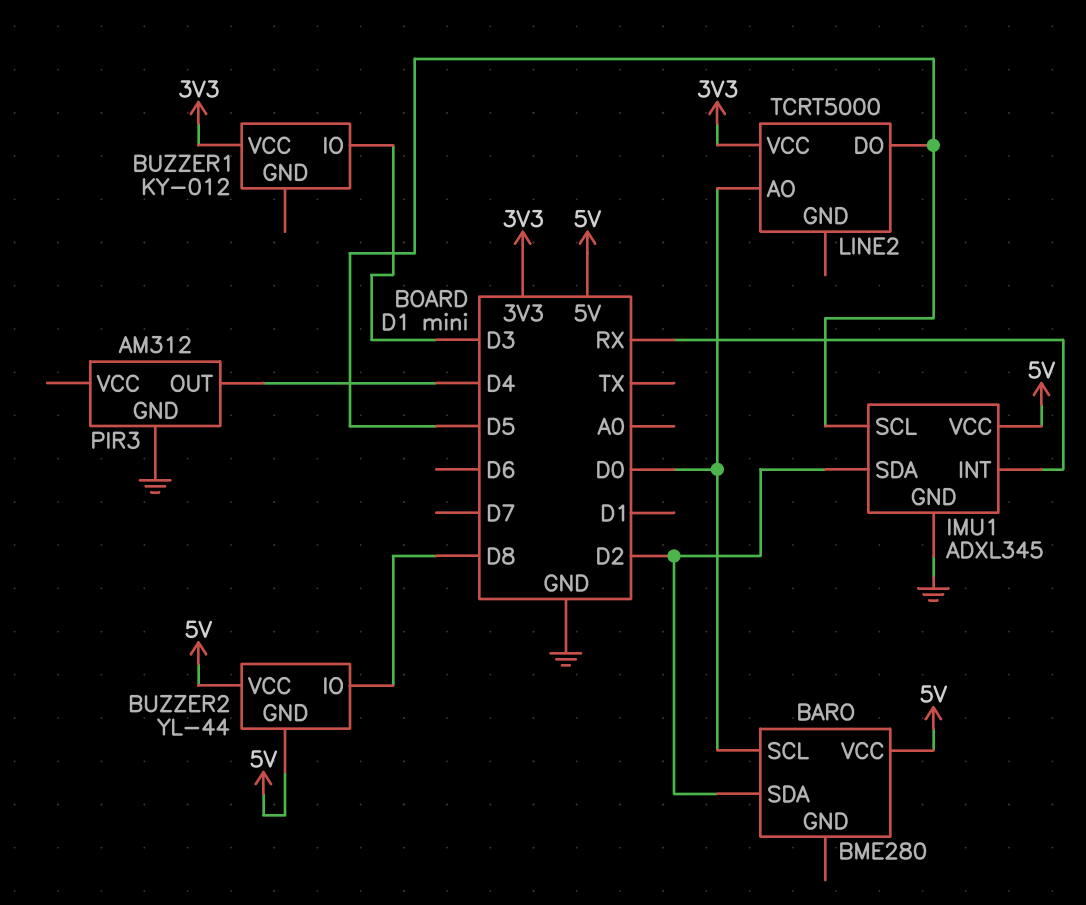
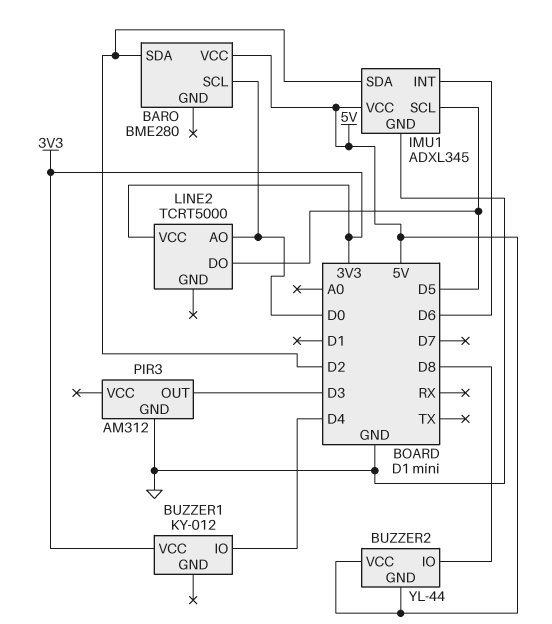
BUZZER1 pin IO: D3 -> D4
IMU1 pin INT: RX -> D6
PIR3 pin OUT: D4 -> D3

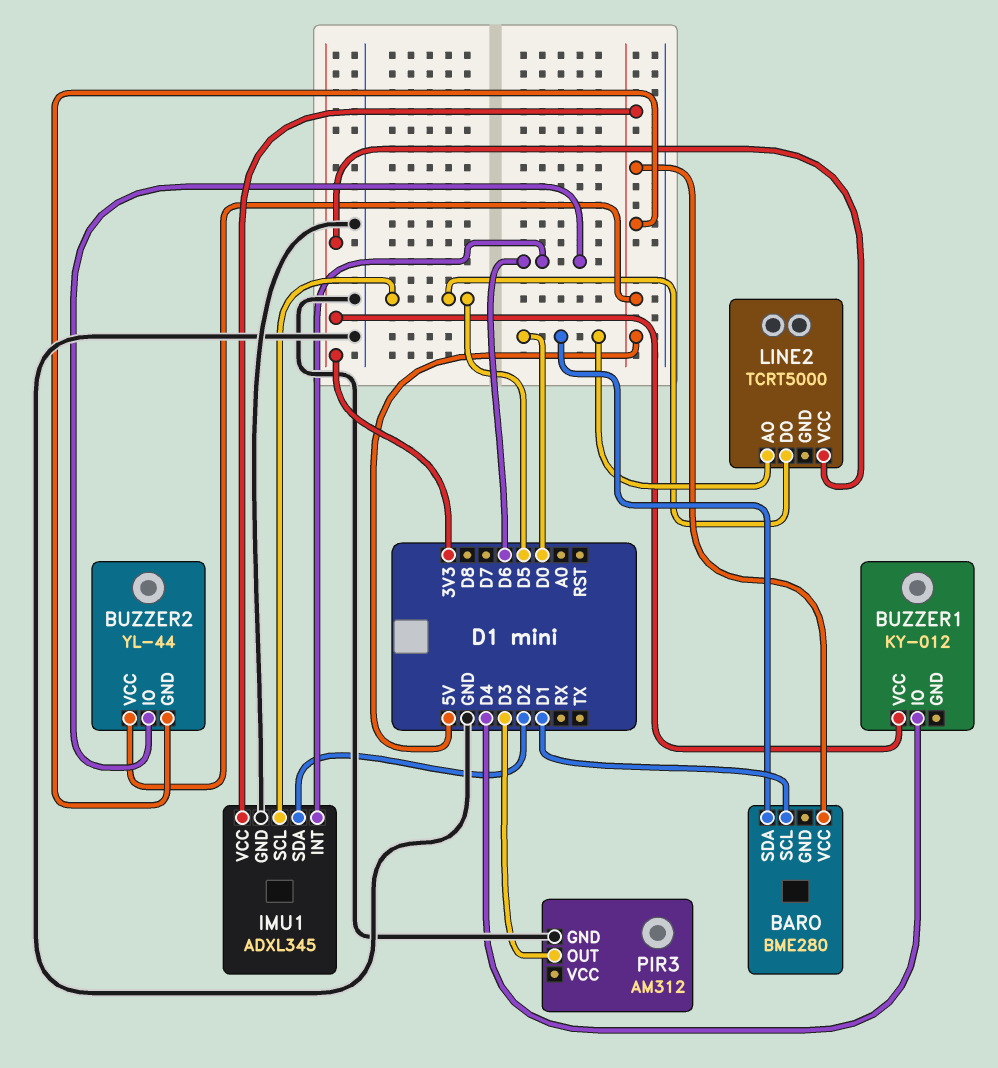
BARO pin SCL: D0 -> D1
BARO pin SDA: D2 -> D0
BUZZER2 pin IO: D8 -> D6

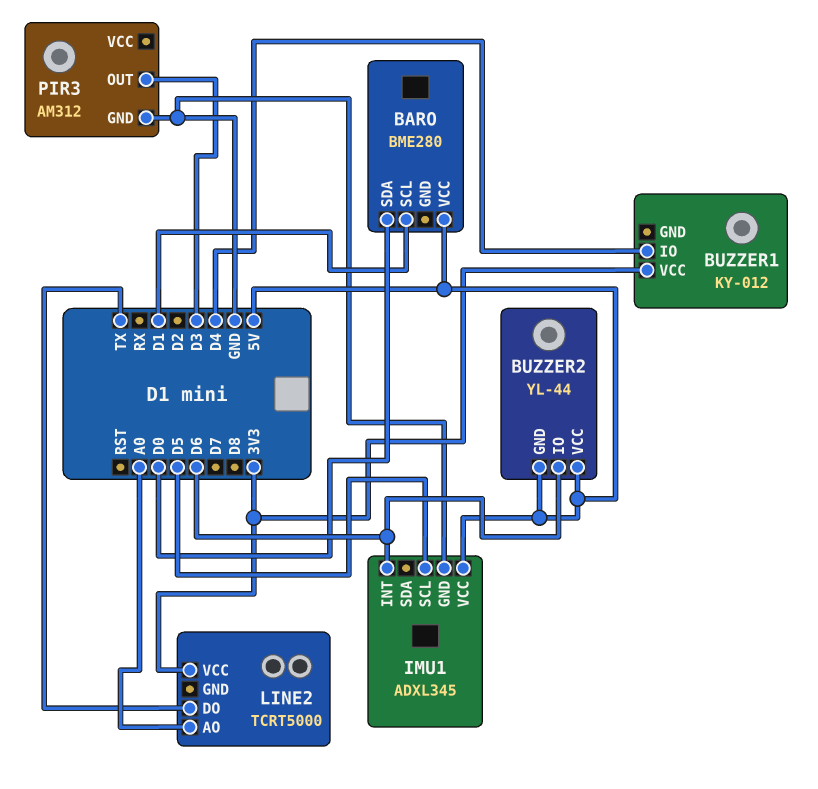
IMU1 pin SDA: D2 -> none
LINE2 pin AO: D0 -> A0
LINE2 pin DO: D5 -> TX

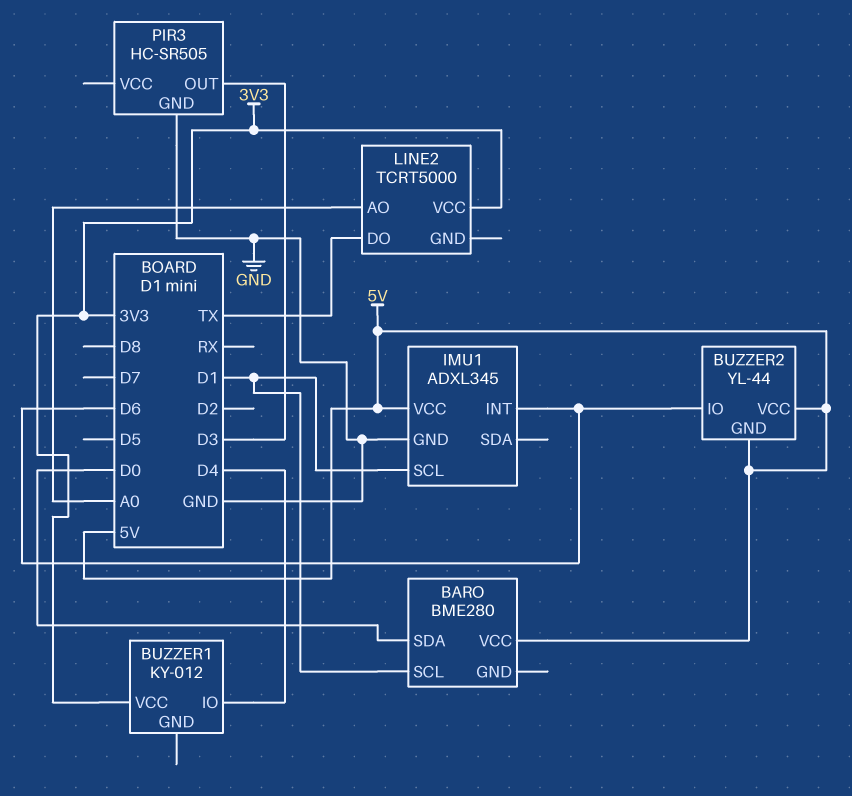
IMU1 pin SCL: D5 -> D1
PIR3: AM312 -> HC-SR505

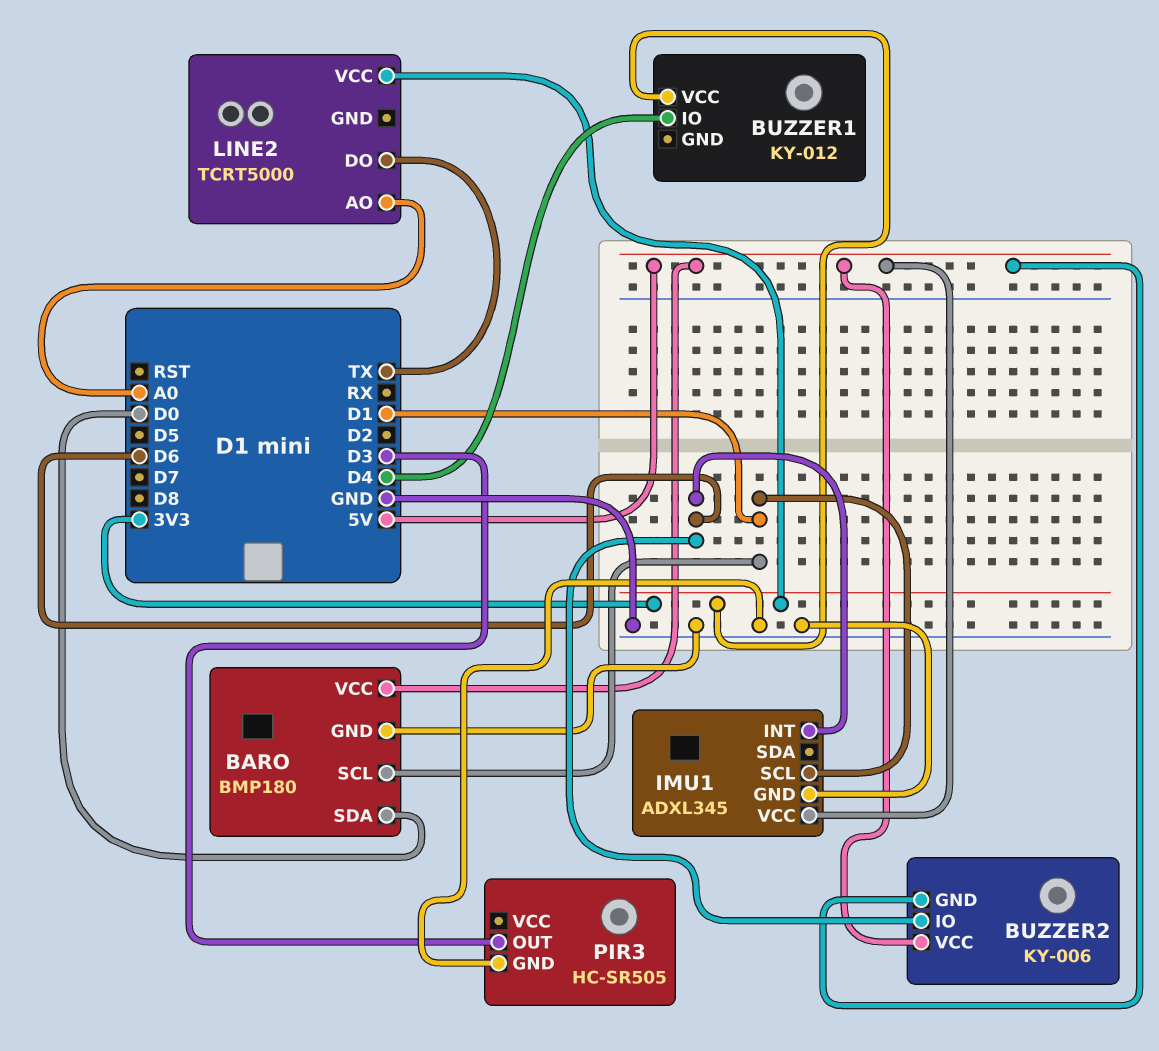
BARO: BME280 -> BMP180
BARO pin GND: none -> GND
BUZZER2: YL-44 -> KY-006

